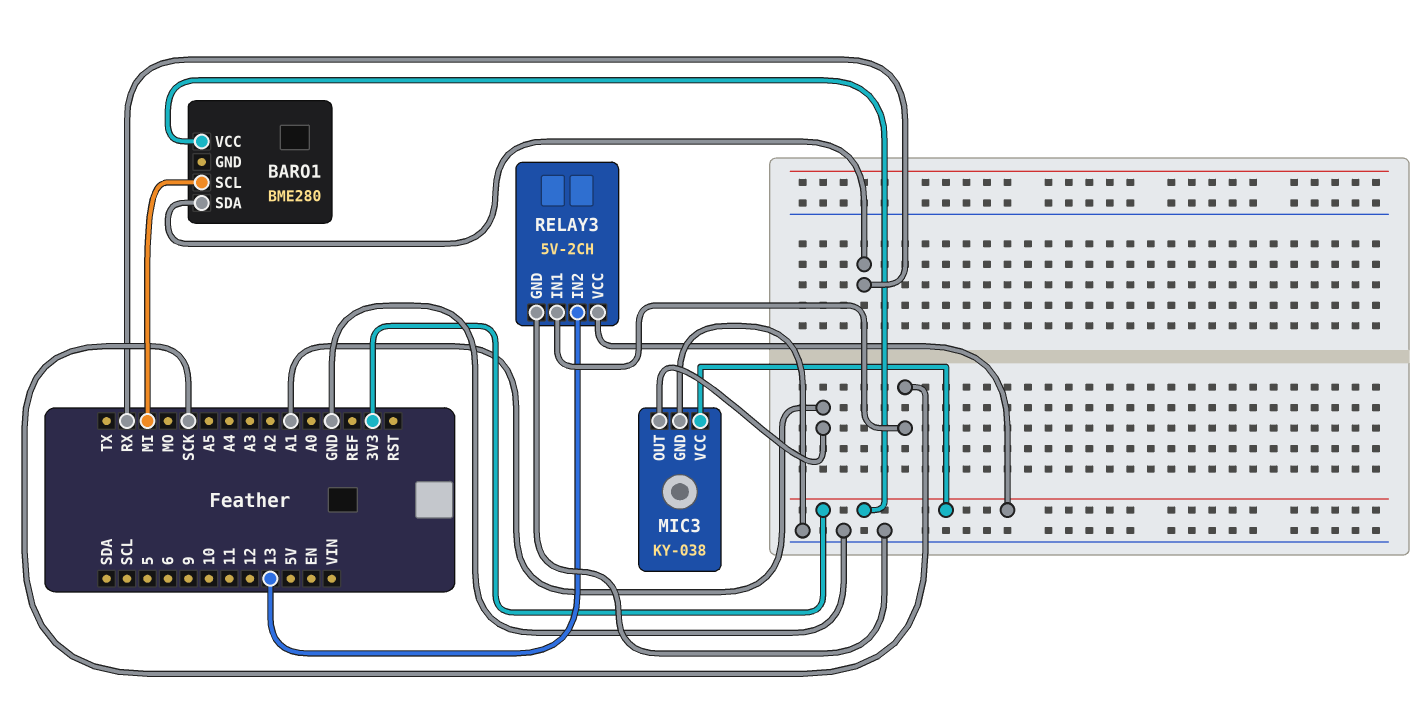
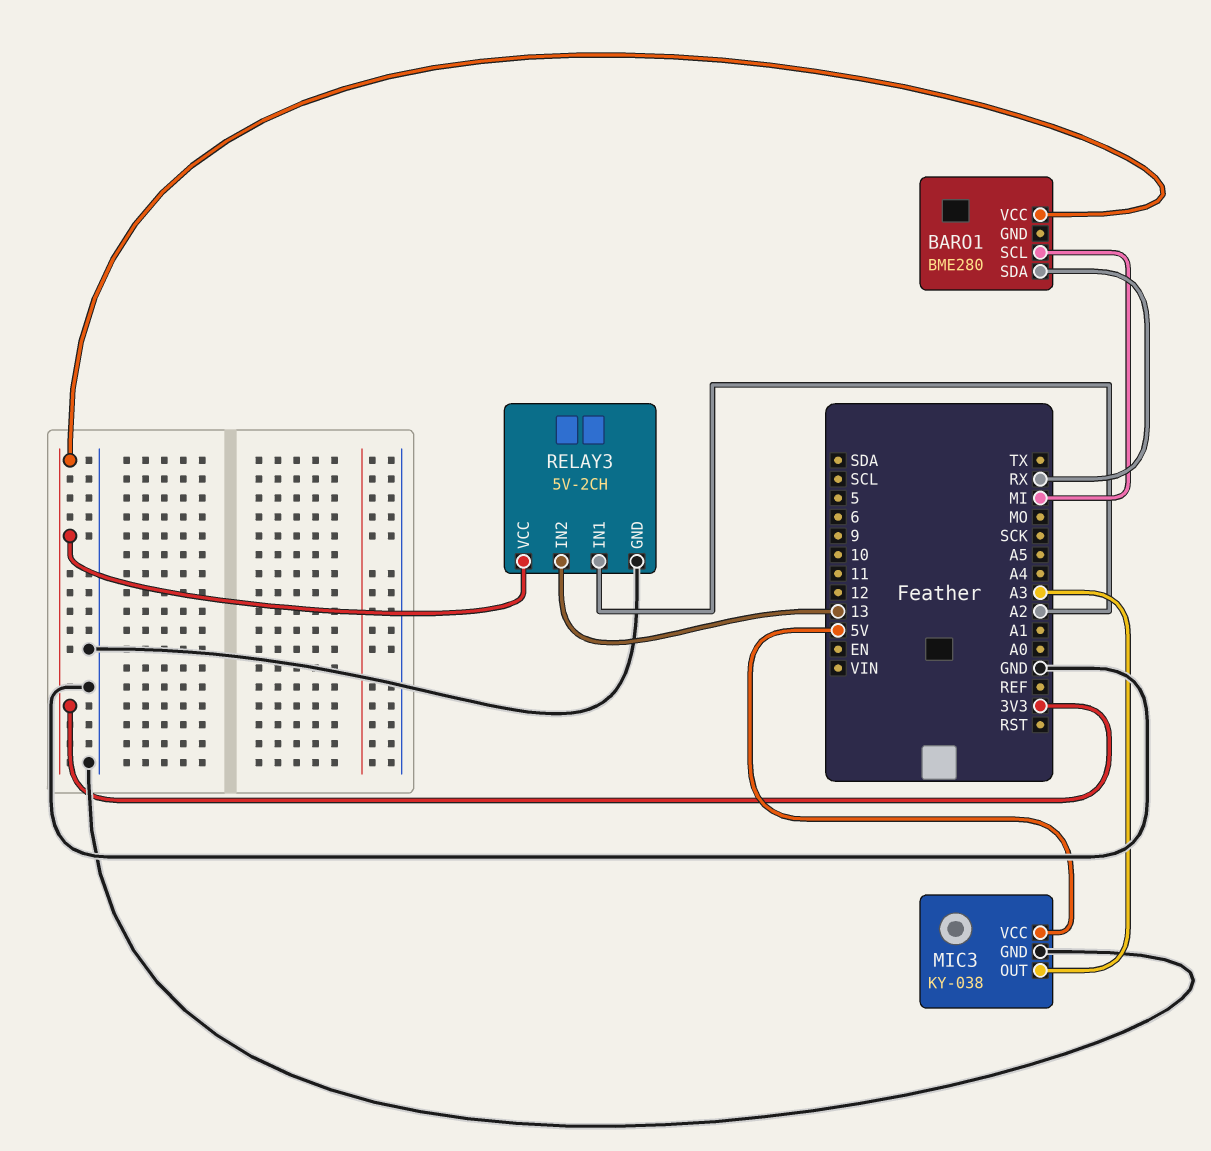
MIC3 pin OUT: A1 -> A3
MIC3 pin VCC: 3V3 -> 5V
RELAY3 pin IN1: SCK -> A2

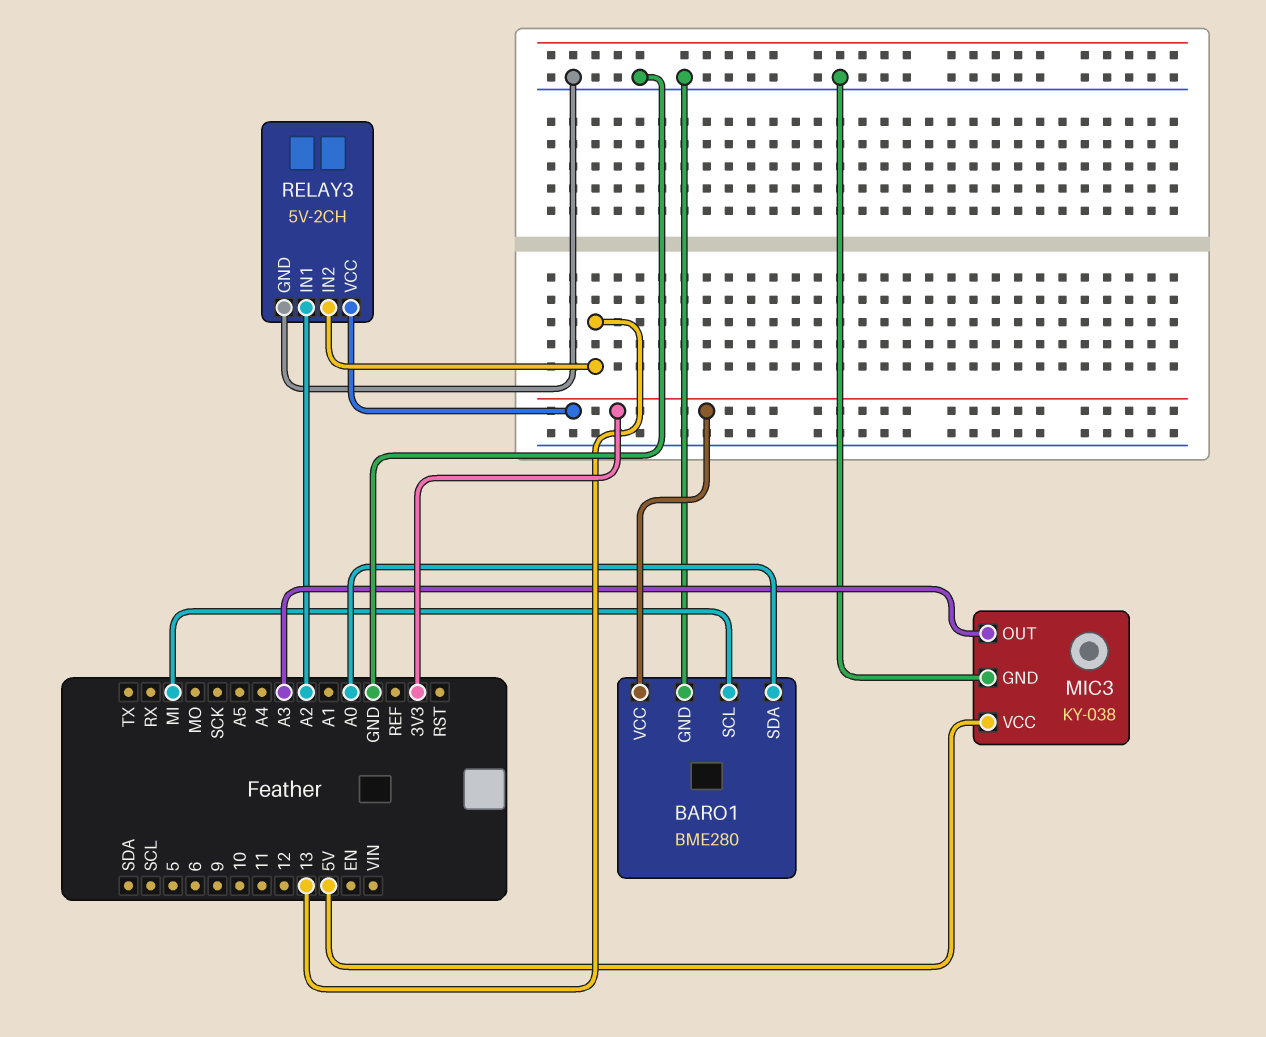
BARO1 pin GND: none -> GND
BARO1 pin SDA: RX -> A0

